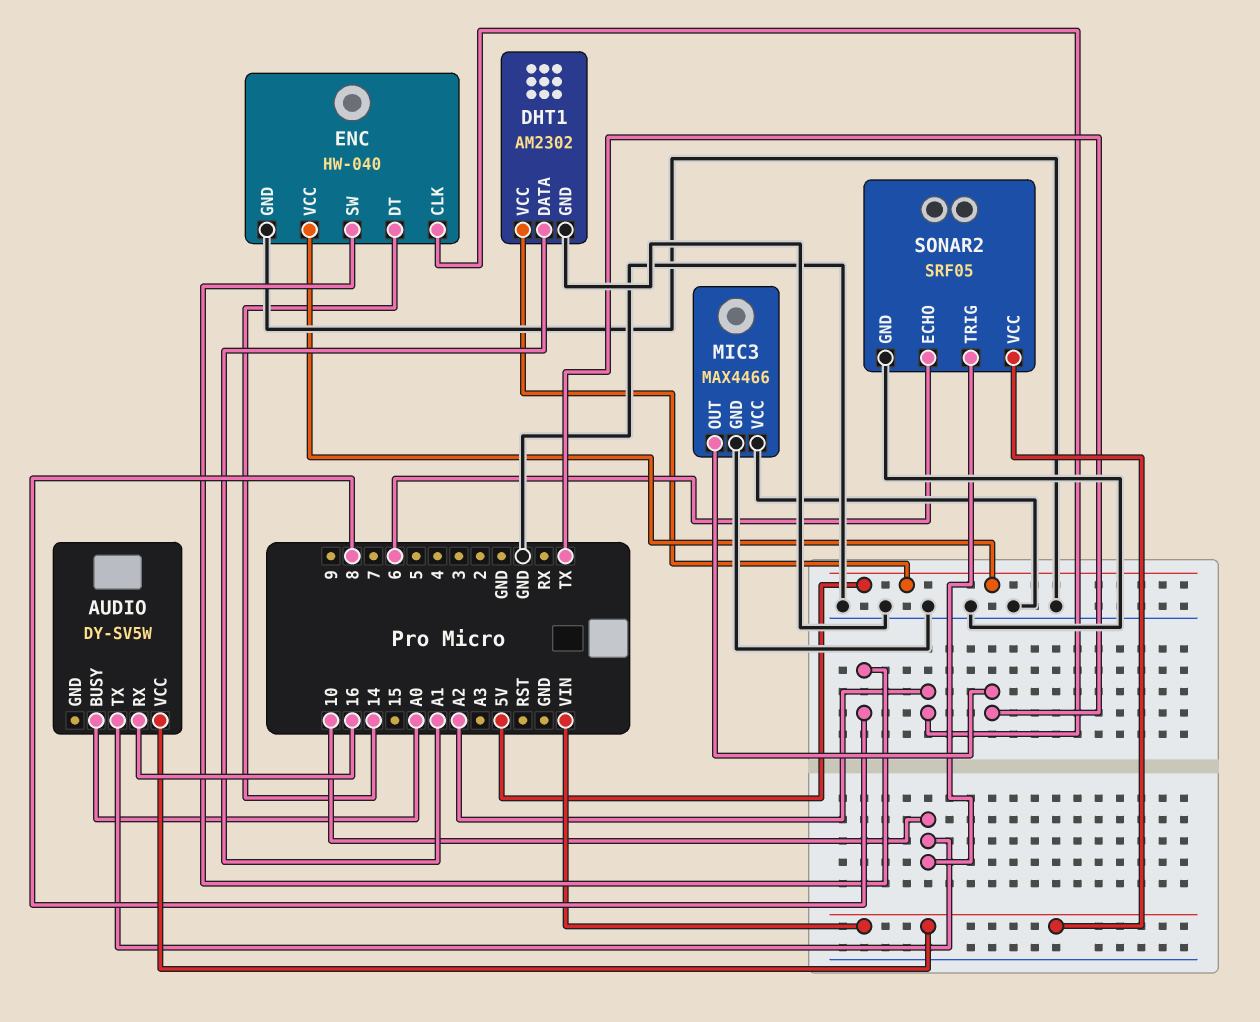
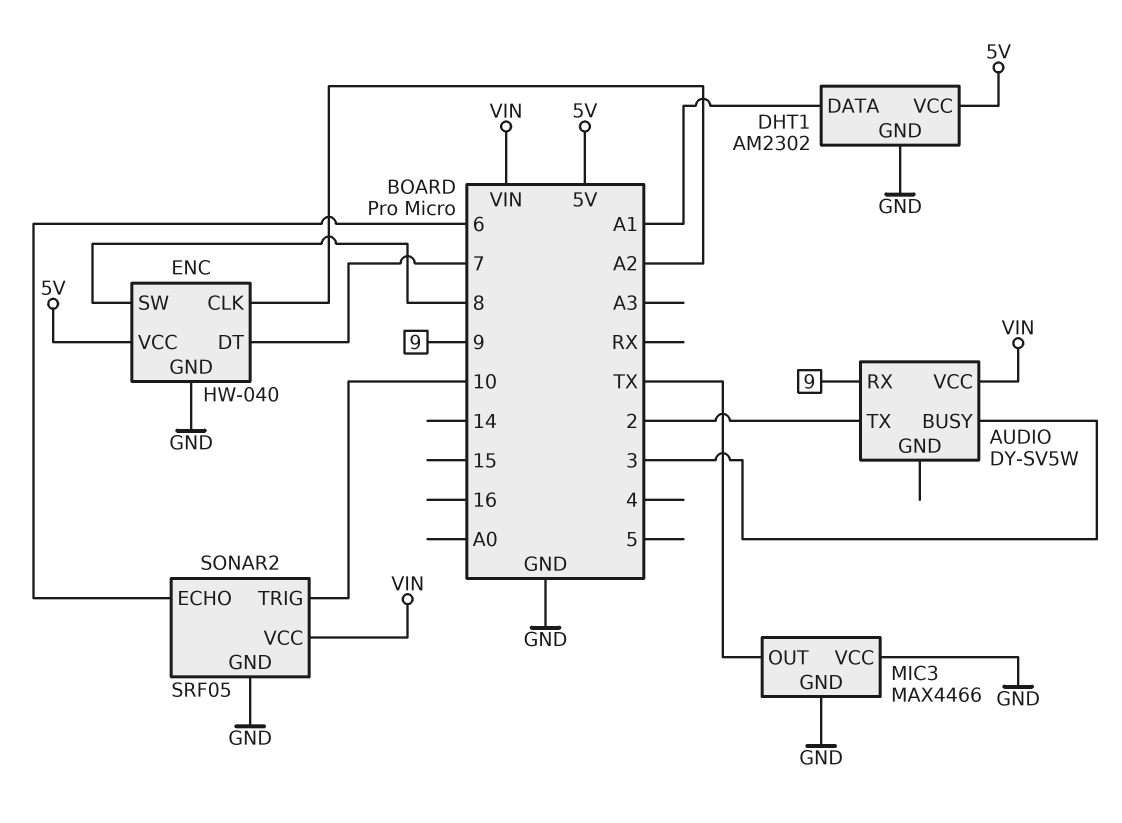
AUDIO pin BUSY: A0 -> 3
AUDIO pin RX: 16 -> 9
AUDIO pin TX: 10 -> 2
ENC pin DT: 14 -> 7

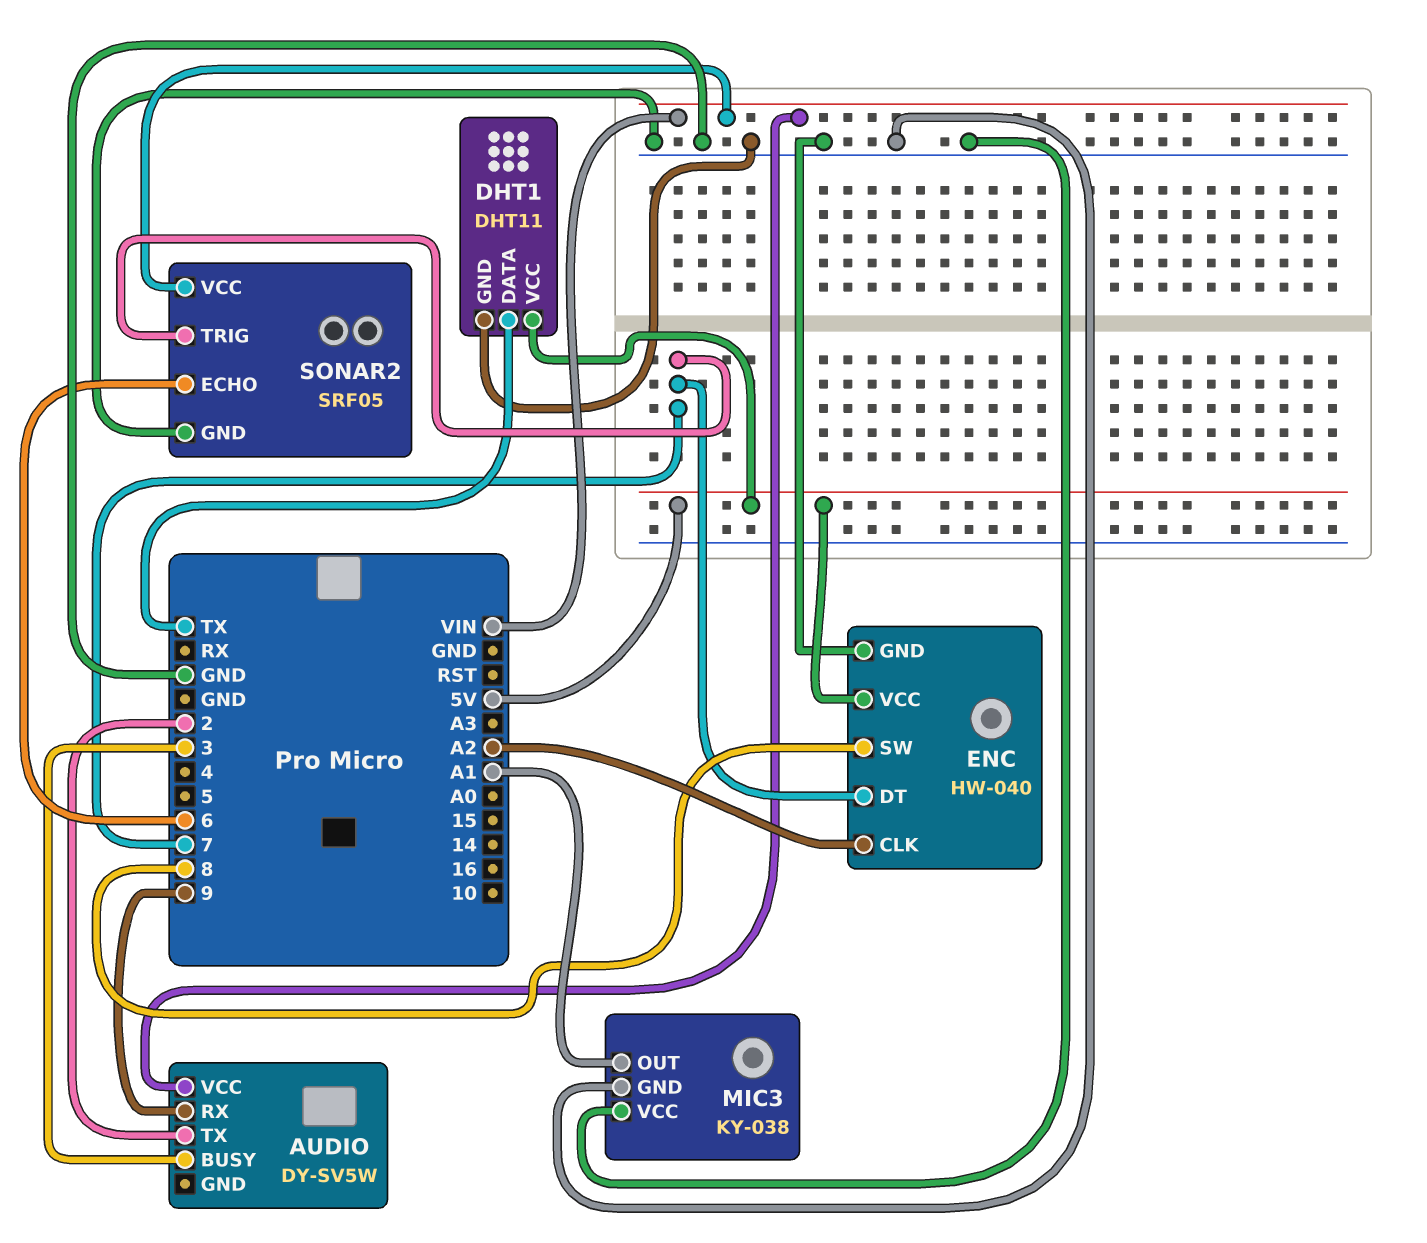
DHT1: AM2302 -> DHT11
DHT1 pin DATA: A1 -> TX
MIC3: MAX4466 -> KY-038
MIC3 pin OUT: TX -> A1
SONAR2 pin TRIG: 10 -> 7

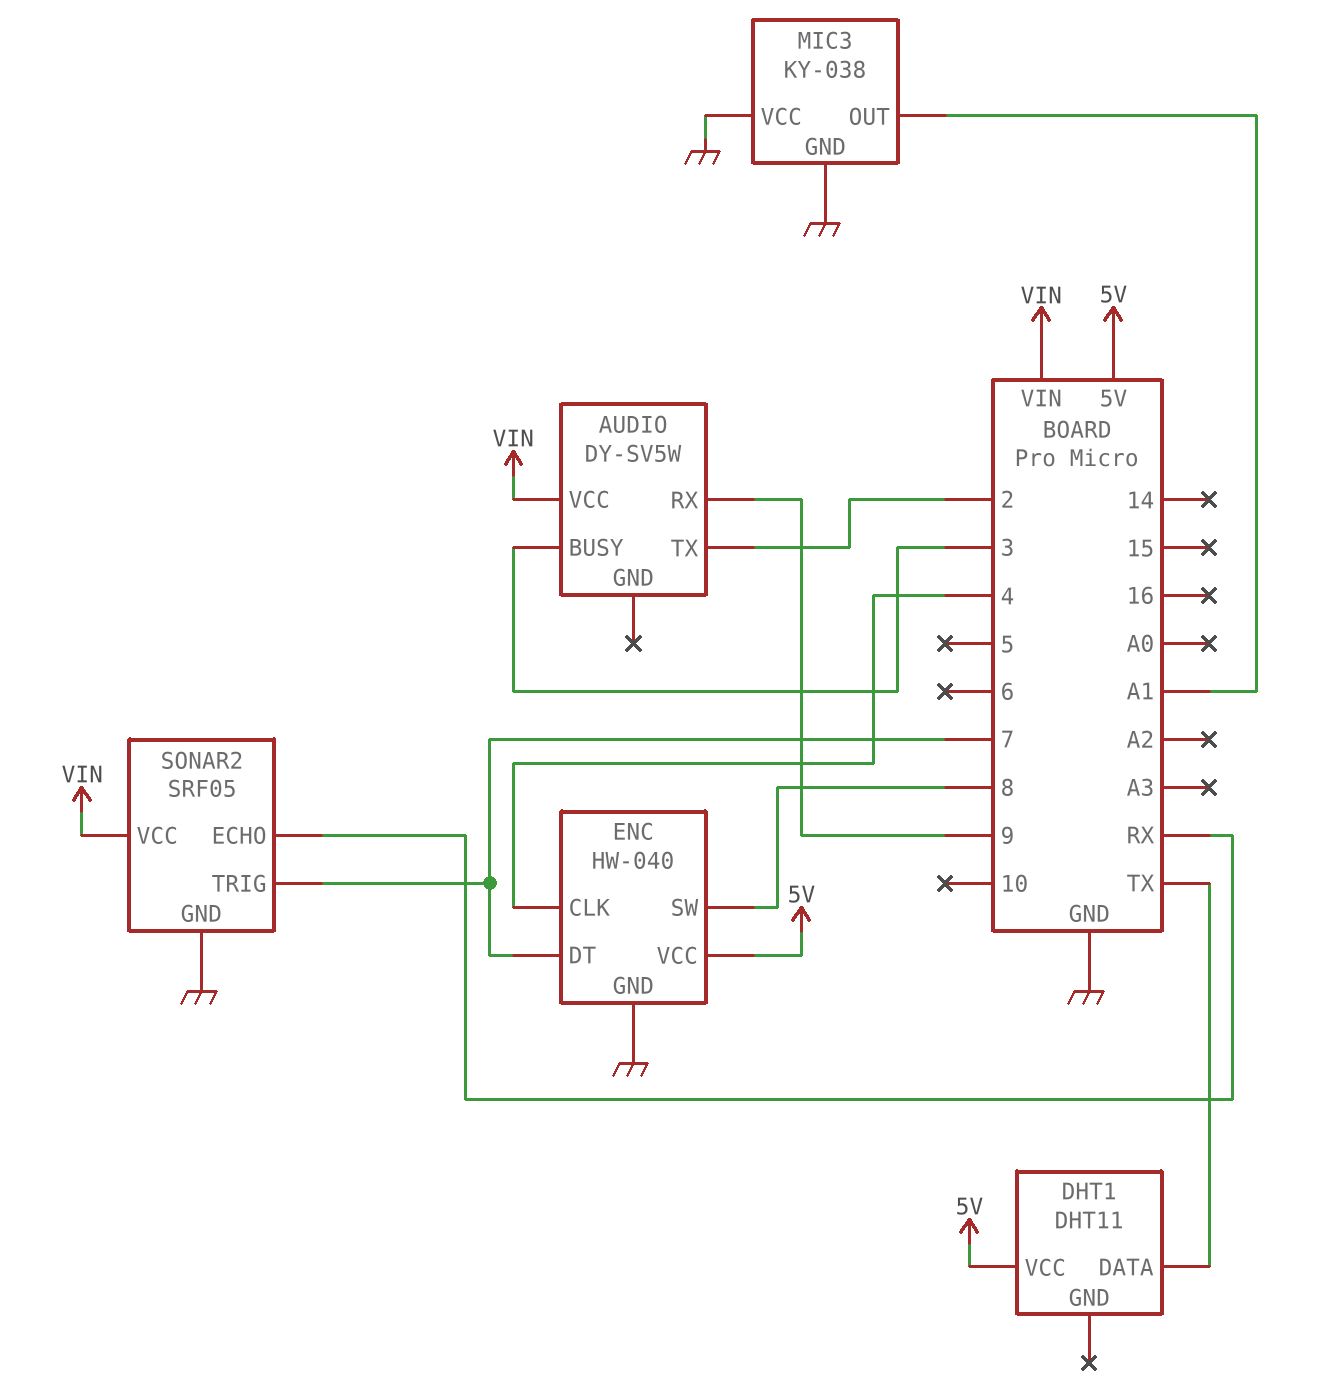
DHT1 pin GND: GND -> none
ENC pin CLK: A2 -> 4
SONAR2 pin ECHO: 6 -> RX

